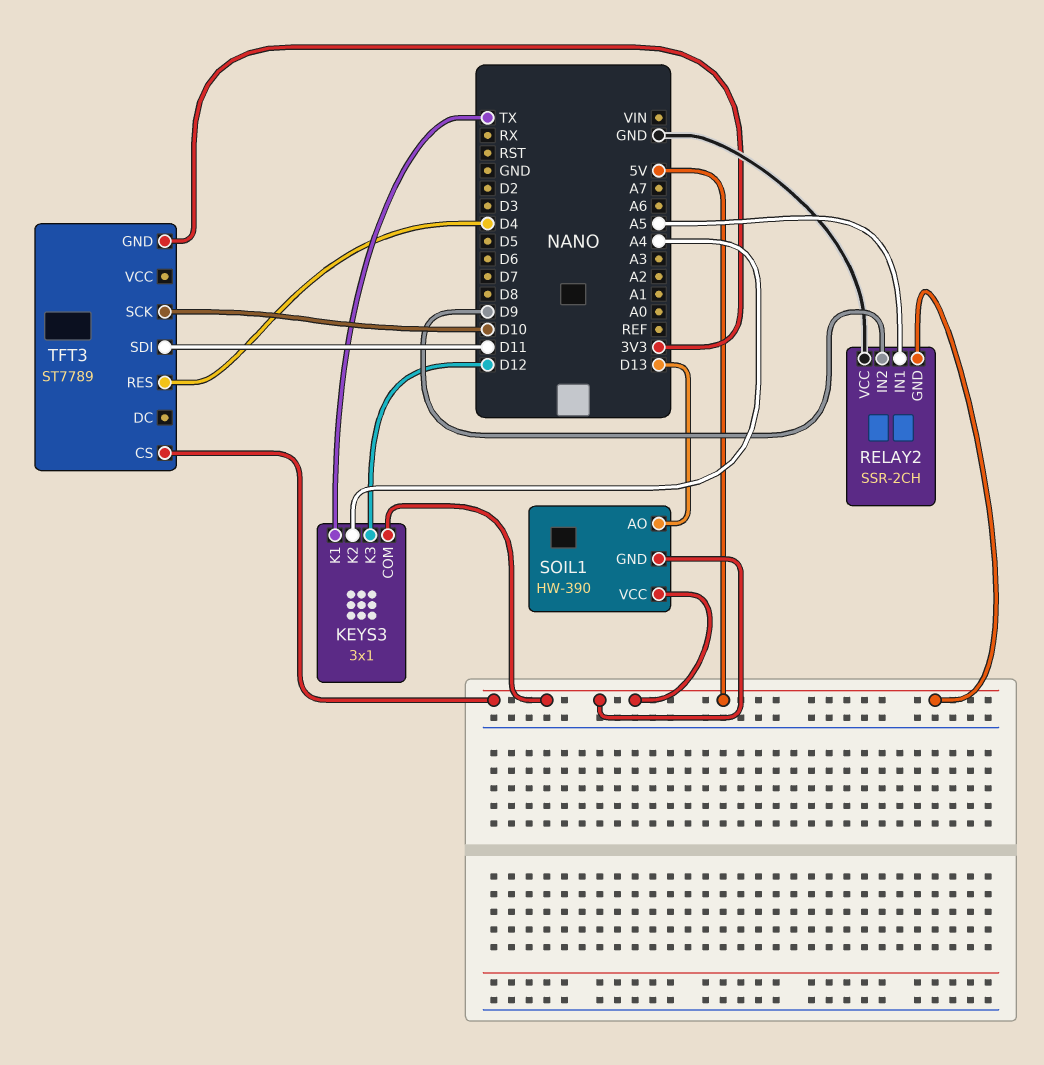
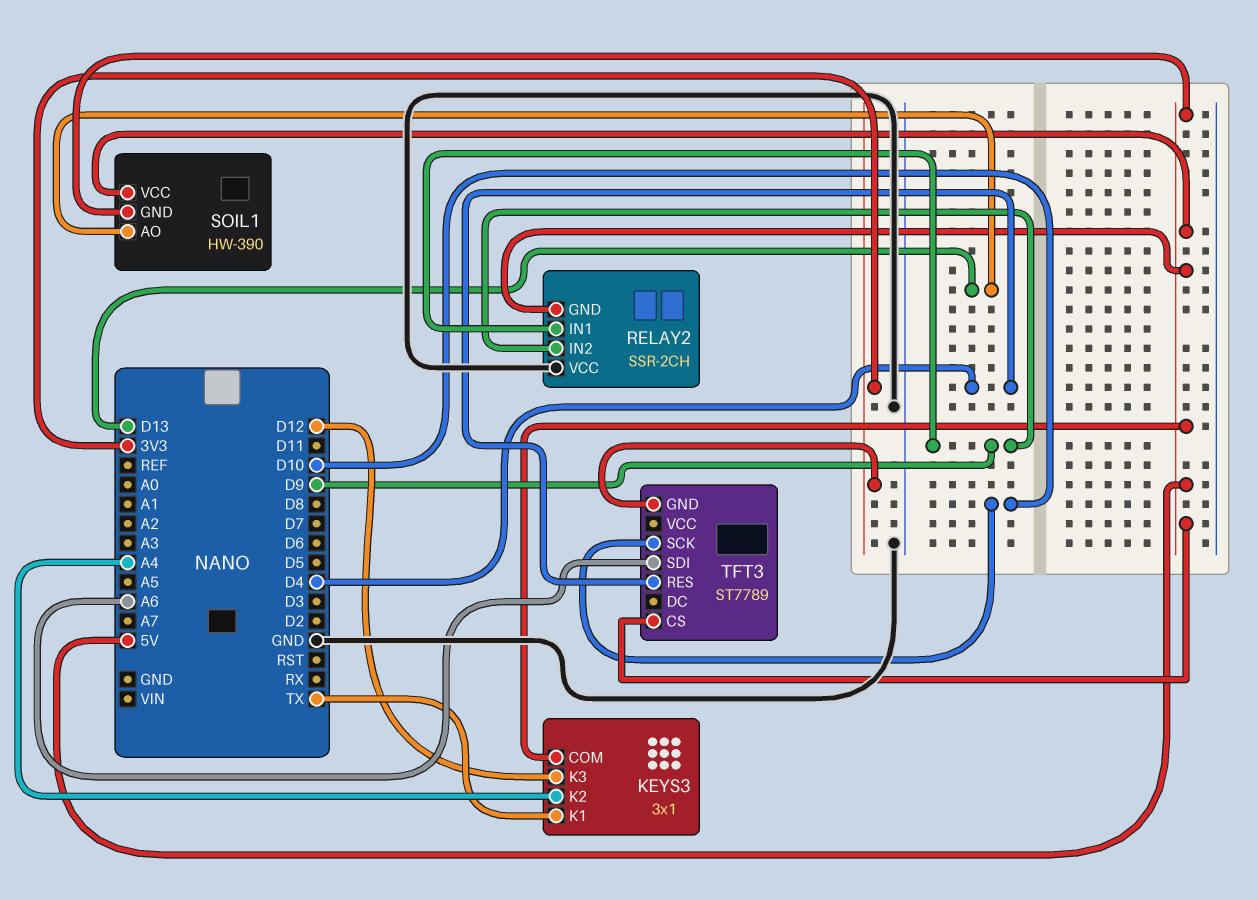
RELAY2 pin IN1: A5 -> D9
TFT3 pin SDI: D11 -> A6

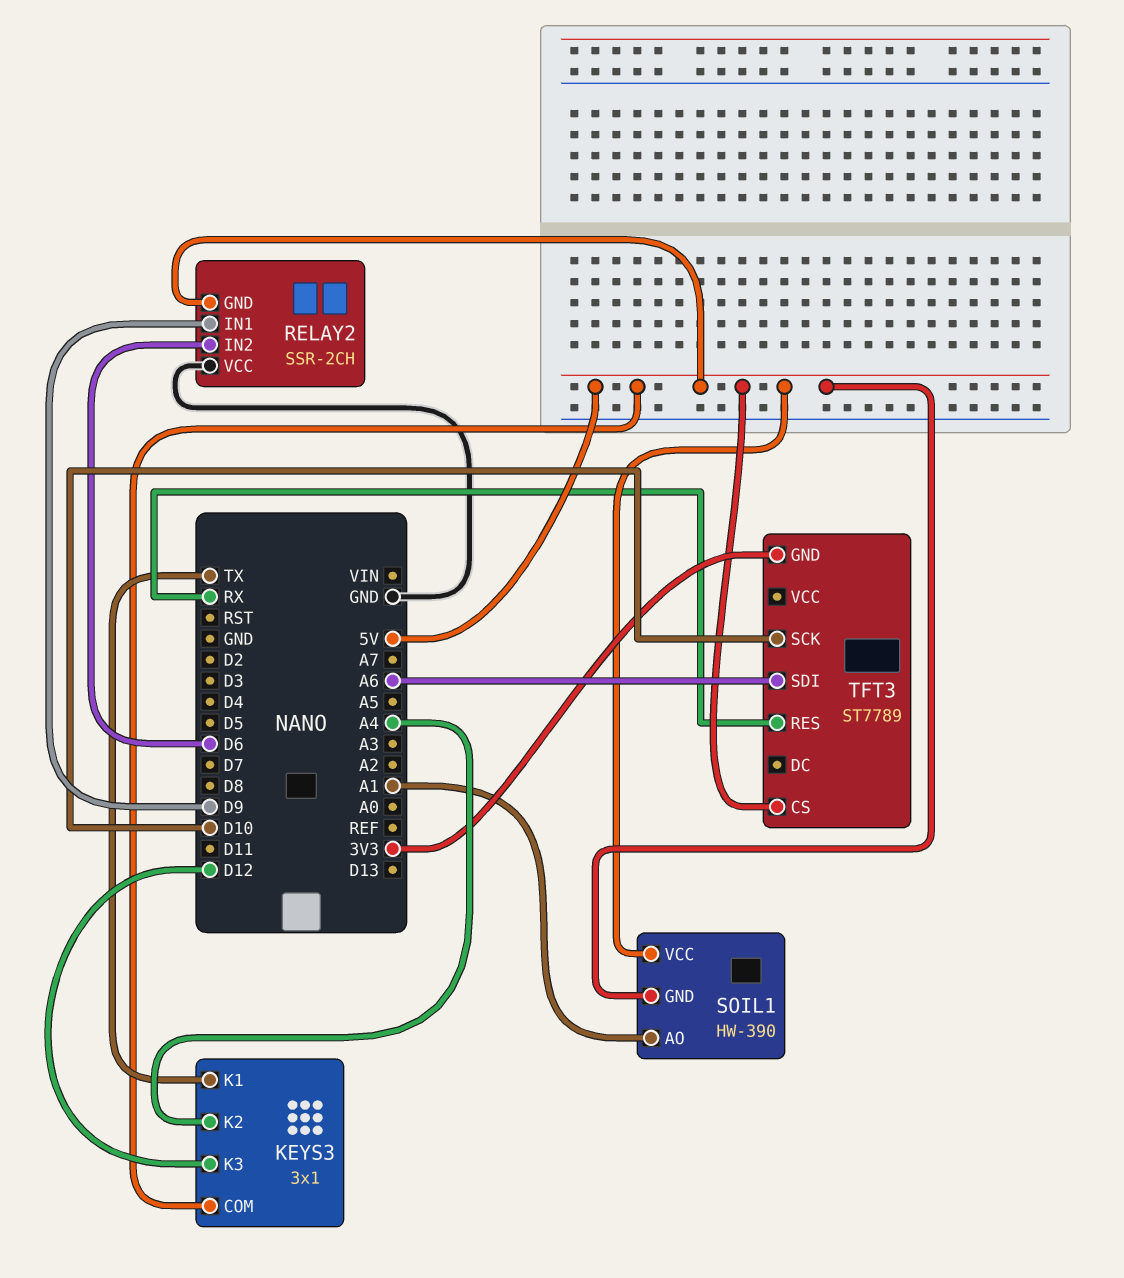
RELAY2 pin IN2: D9 -> D6
SOIL1 pin AO: D13 -> A1
TFT3 pin RES: D4 -> RX

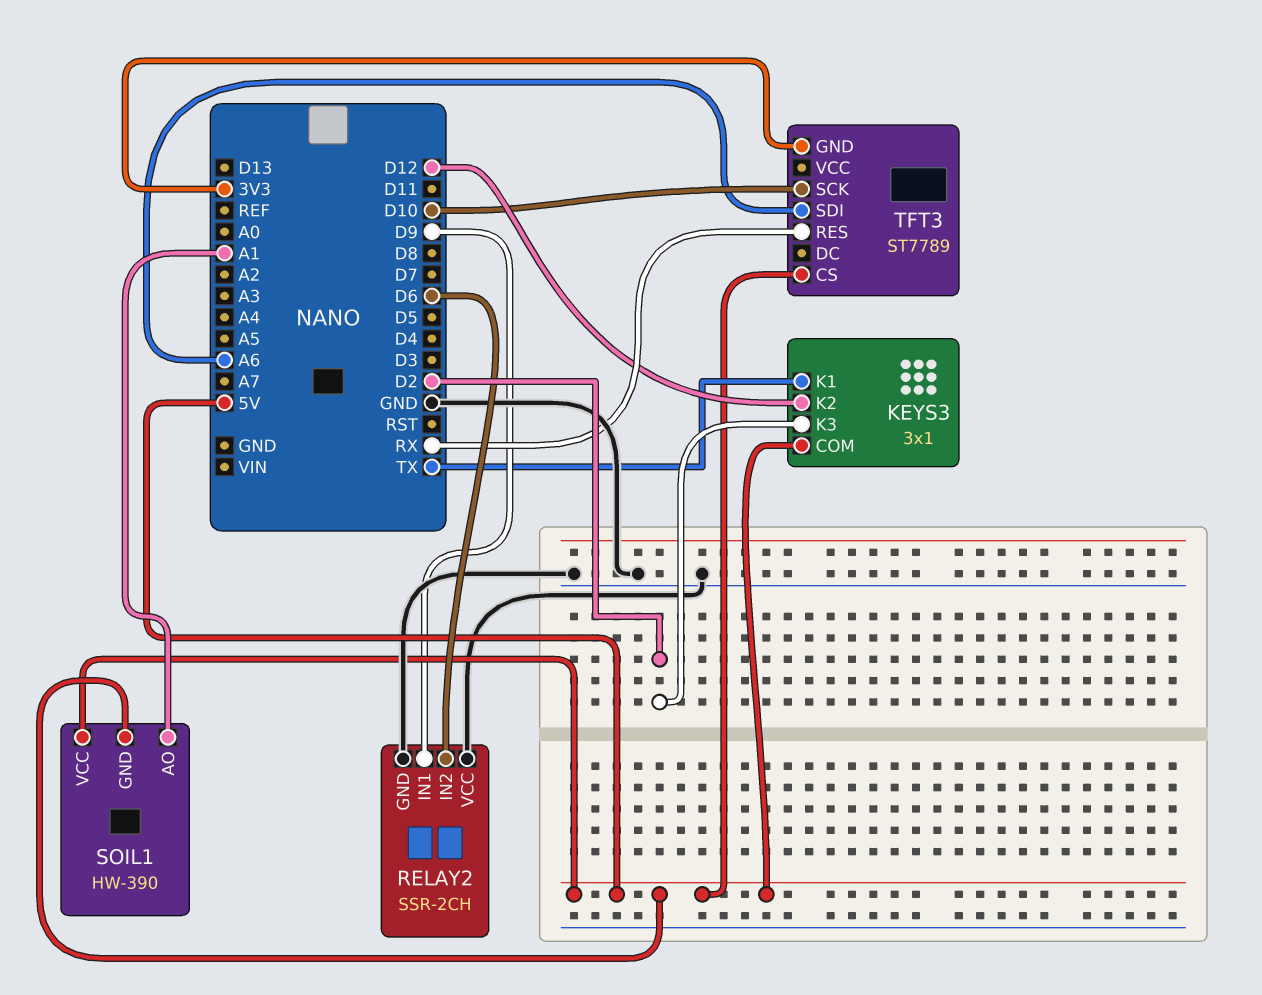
KEYS3 pin K2: A4 -> D12
KEYS3 pin K3: D12 -> D2
RELAY2 pin GND: 5V -> GND

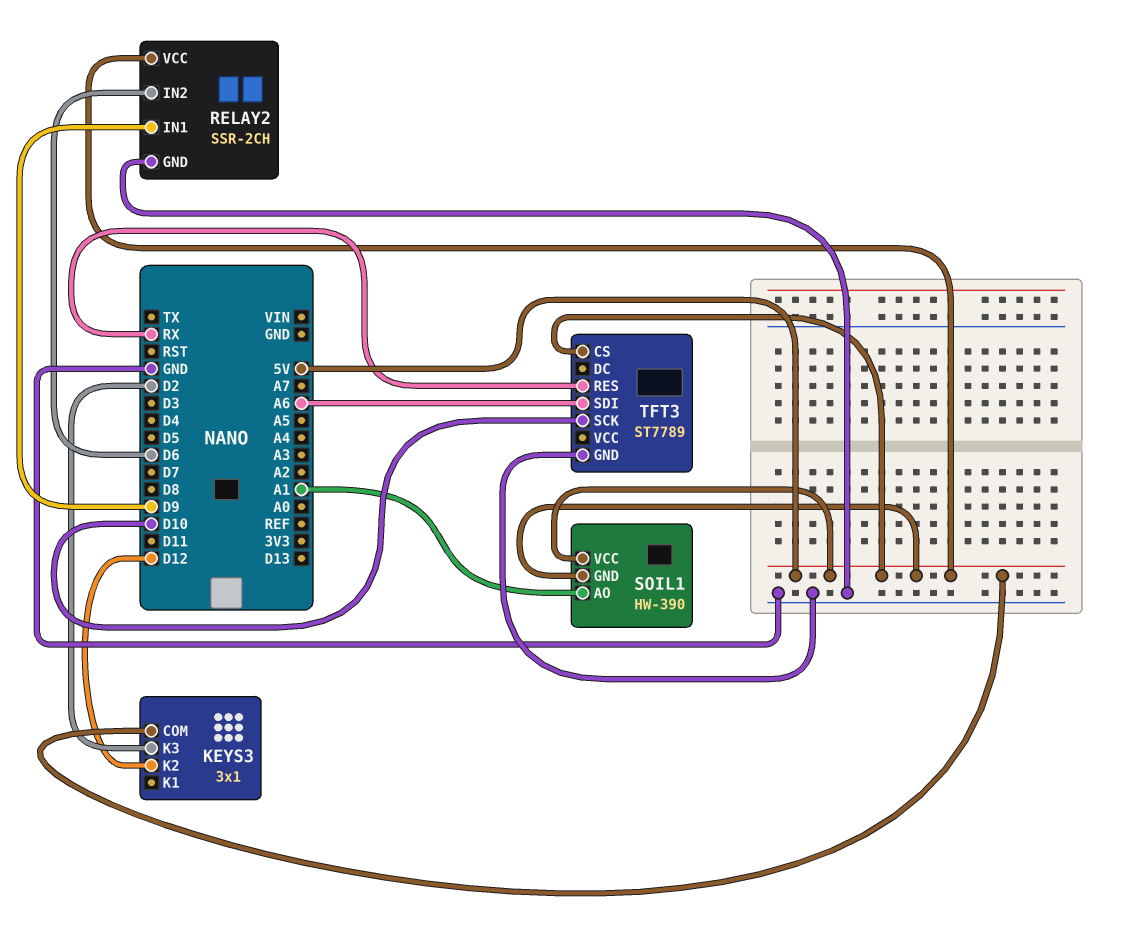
KEYS3 pin K1: TX -> none
RELAY2 pin VCC: GND -> 5V
TFT3 pin GND: 3V3 -> GND

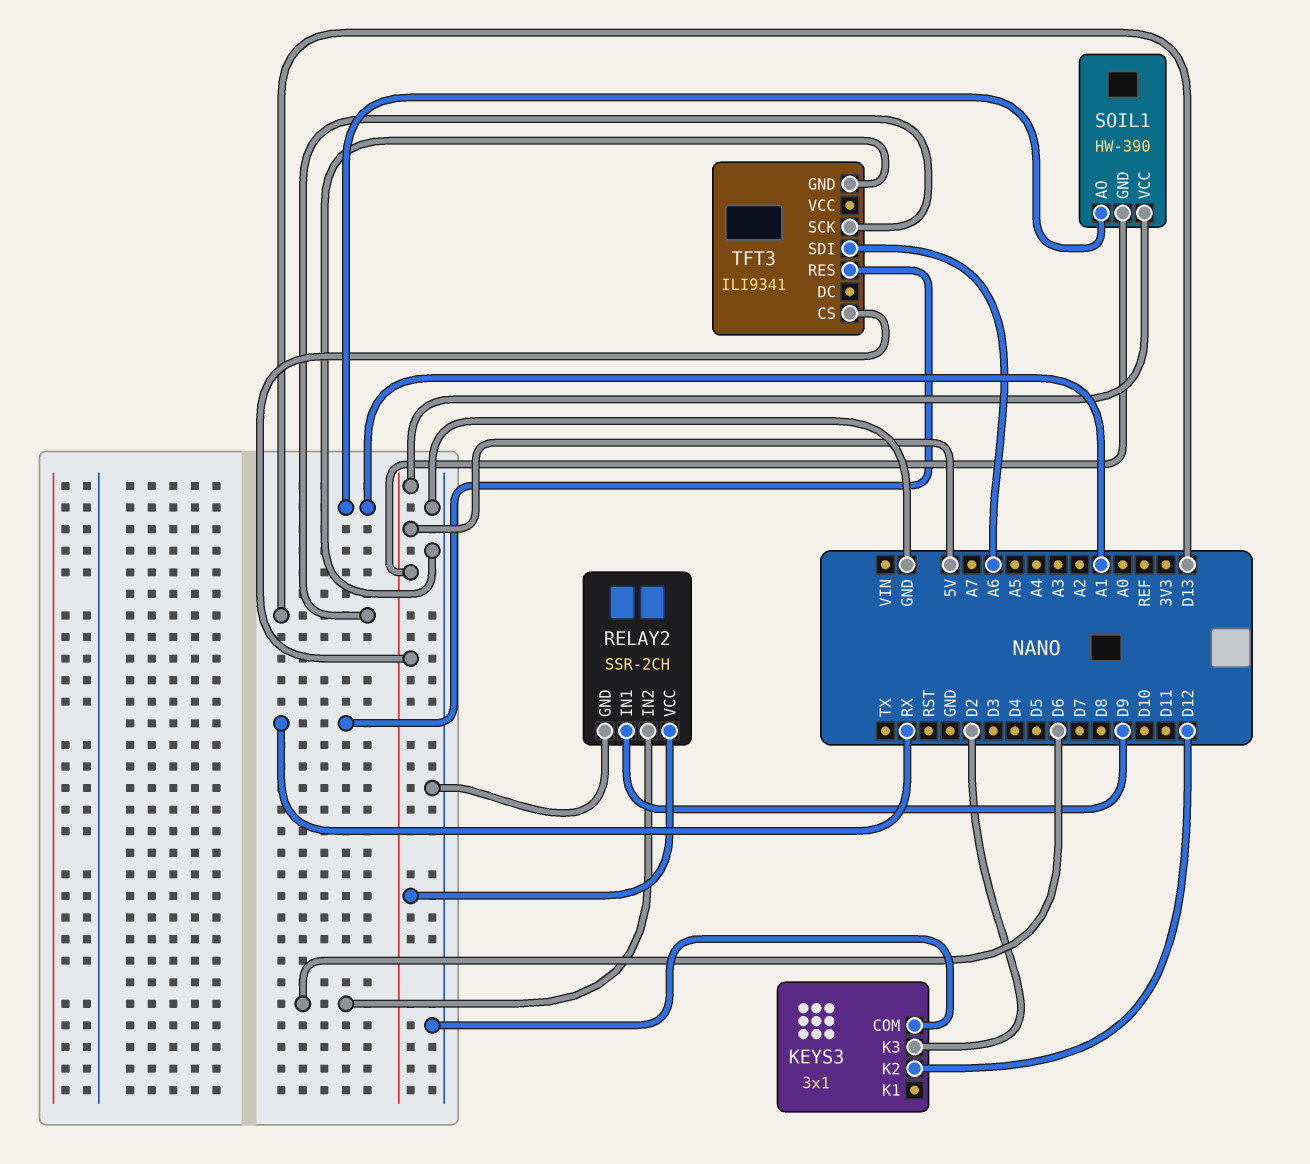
KEYS3 pin COM: 5V -> GND
TFT3: ST7789 -> ILI9341
TFT3 pin SCK: D10 -> D13

